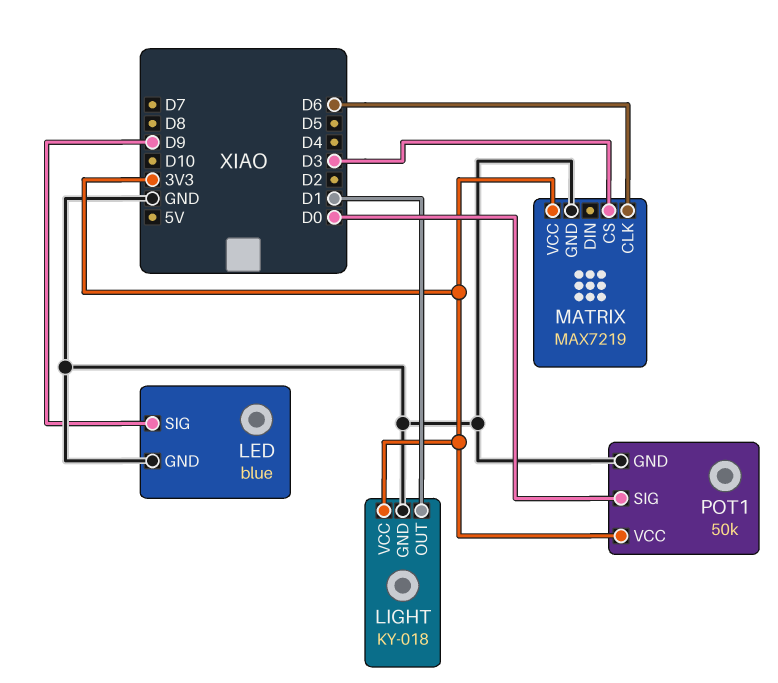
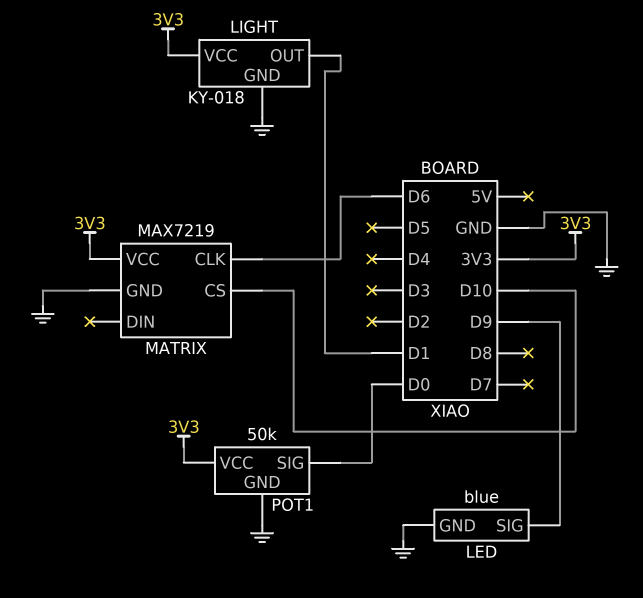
MATRIX pin CS: D3 -> D10

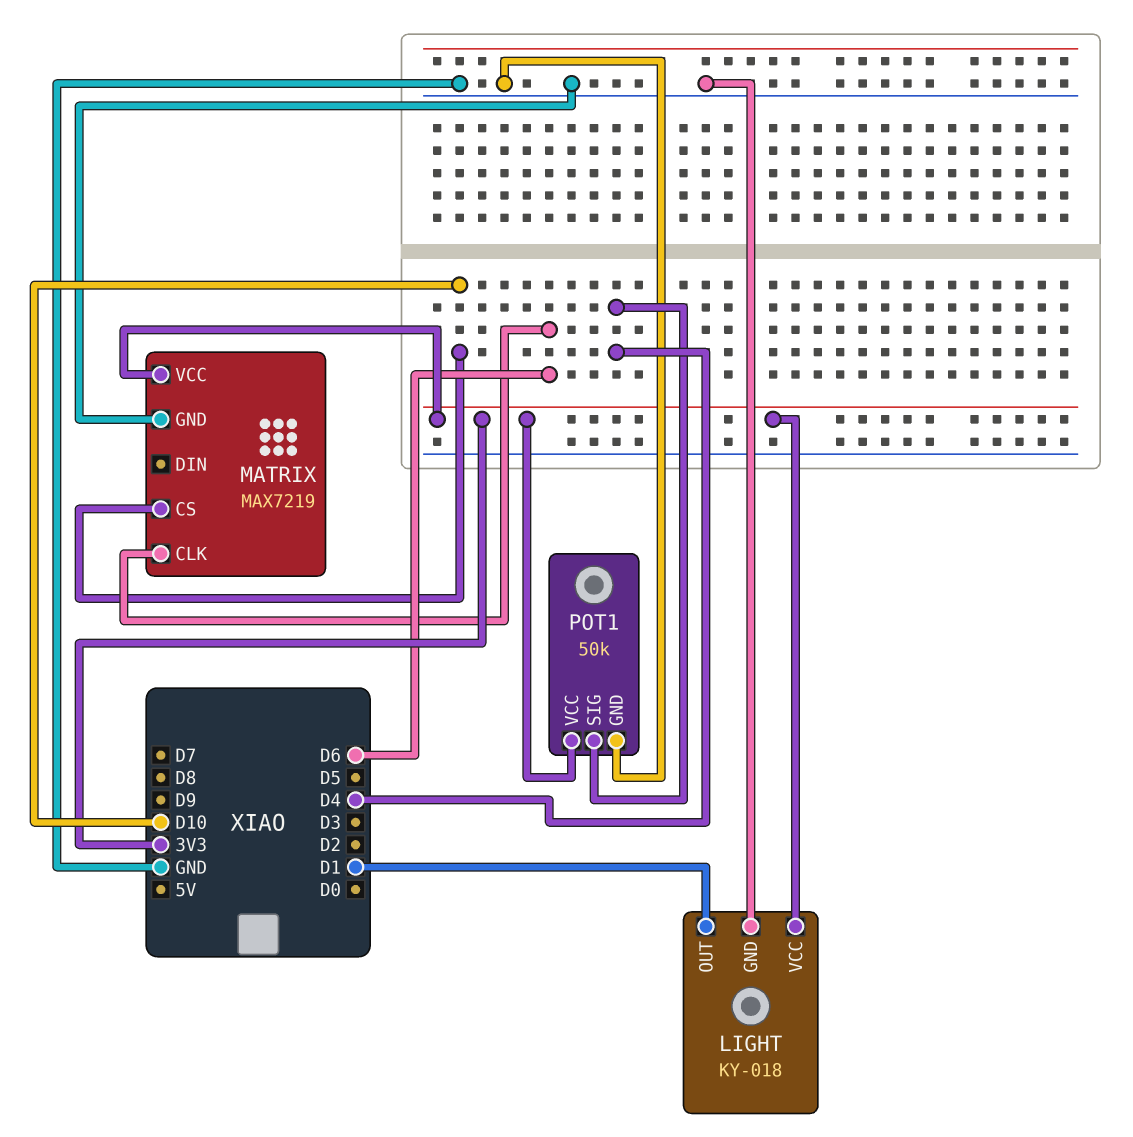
LED: blue -> none
LED pin GND: GND -> none
LED pin SIG: D9 -> none
POT1 pin SIG: D0 -> D4

